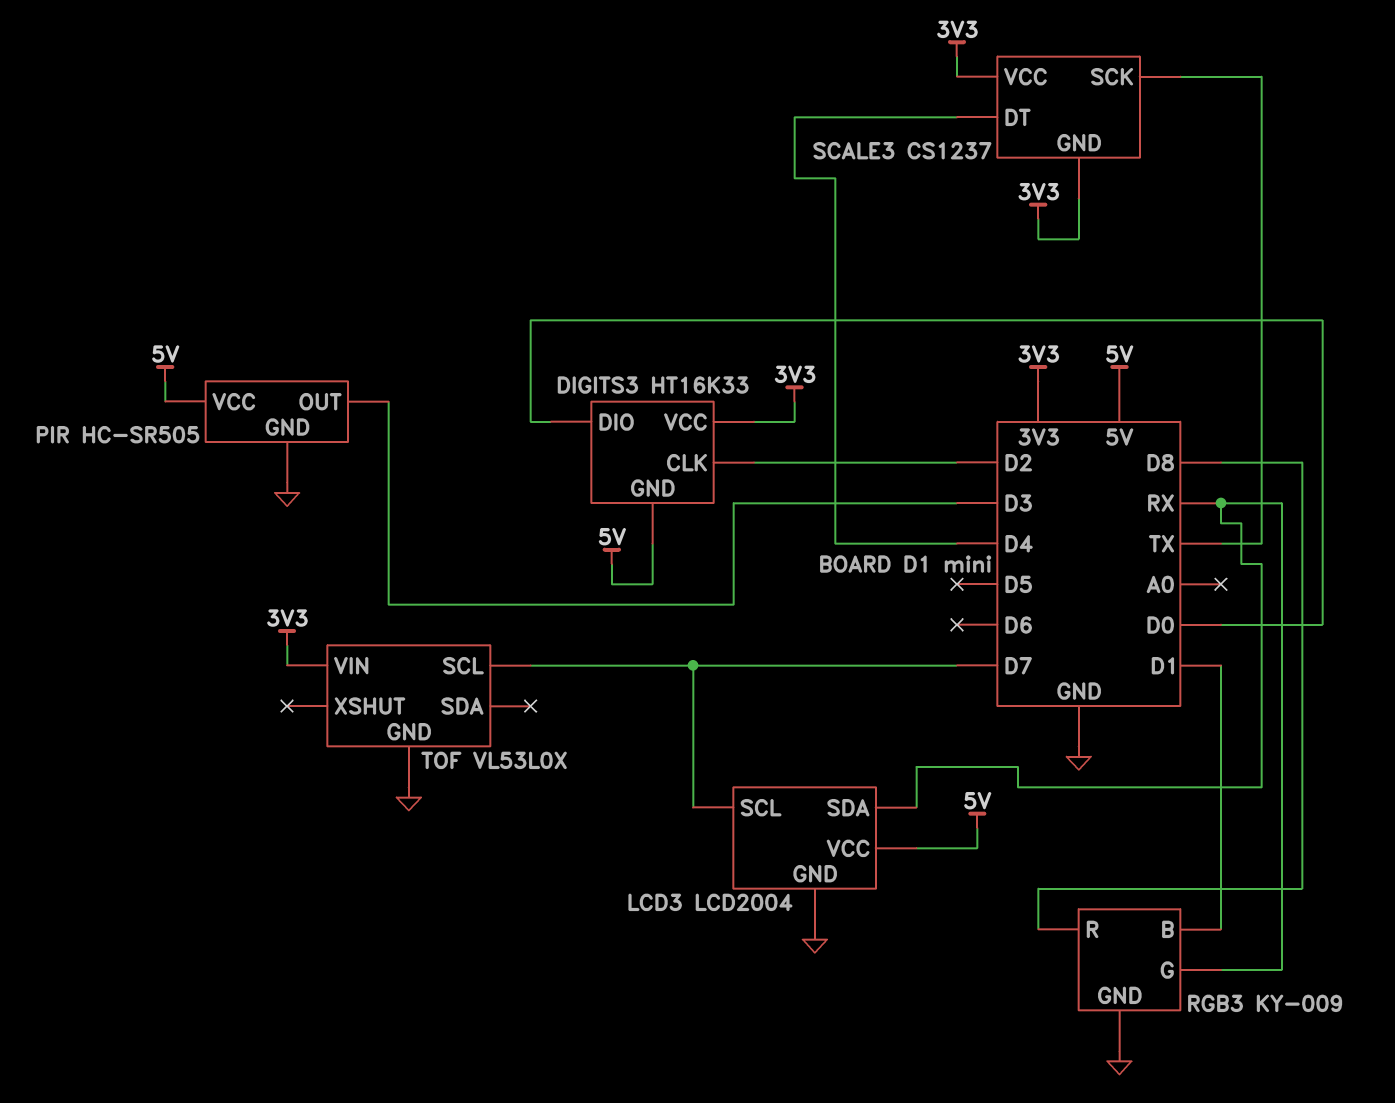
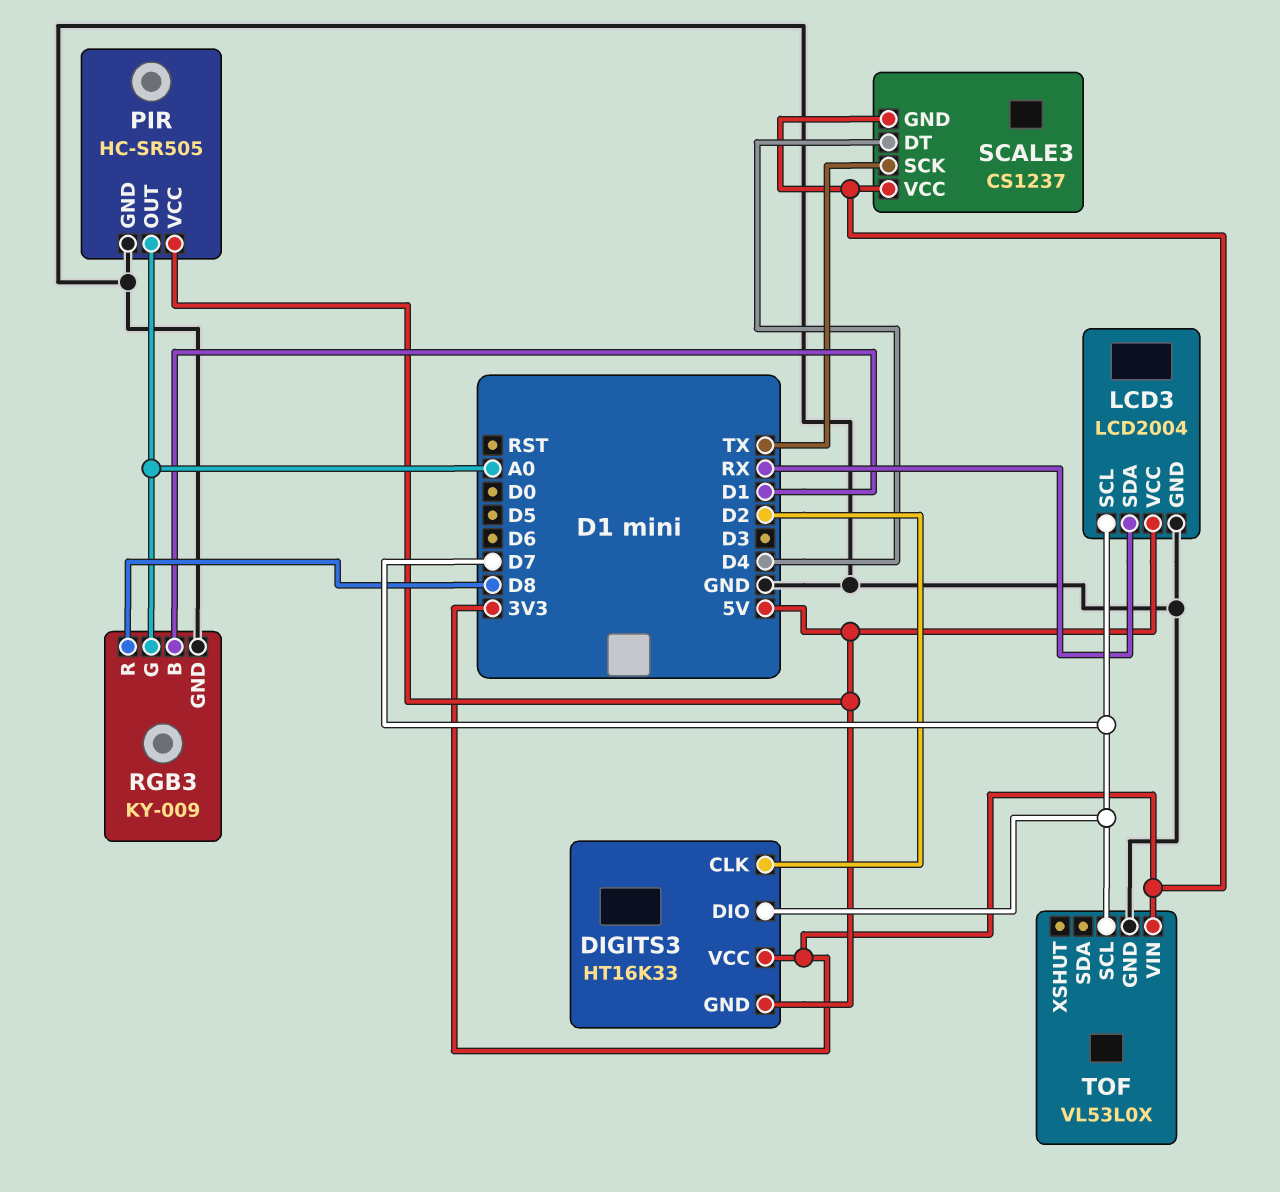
DIGITS3 pin DIO: D0 -> D7
PIR pin OUT: D3 -> A0
RGB3 pin G: RX -> A0

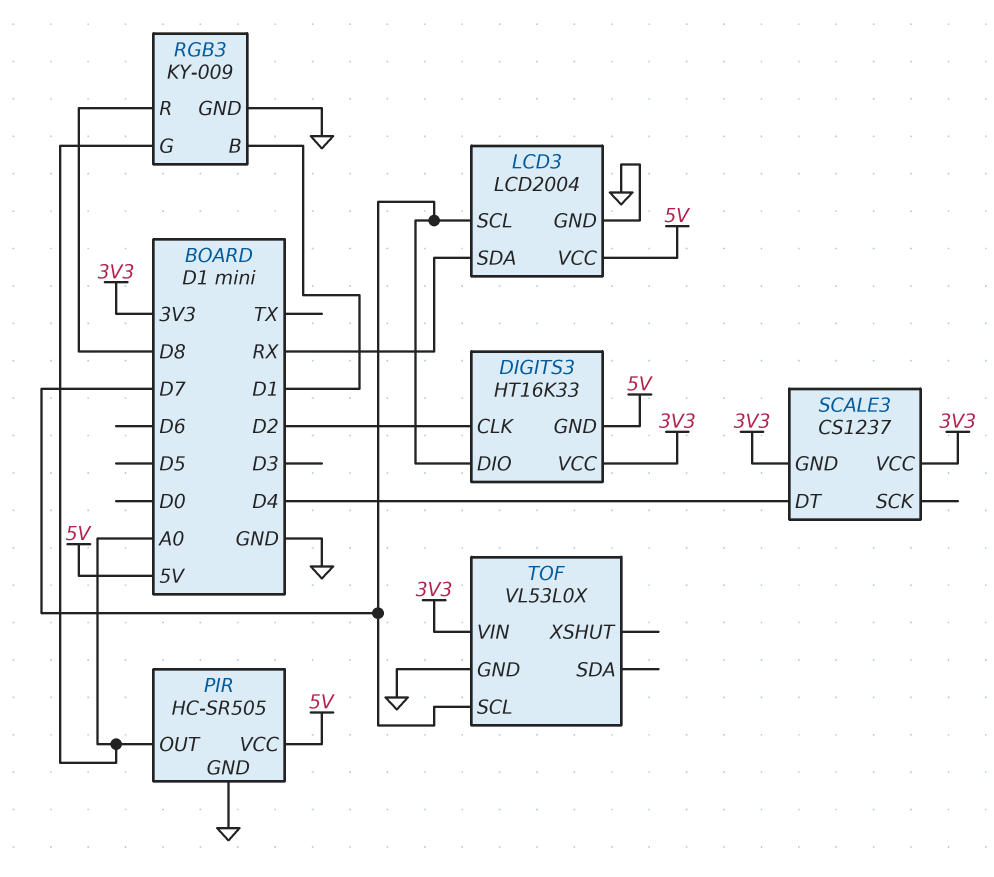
SCALE3 pin SCK: TX -> none

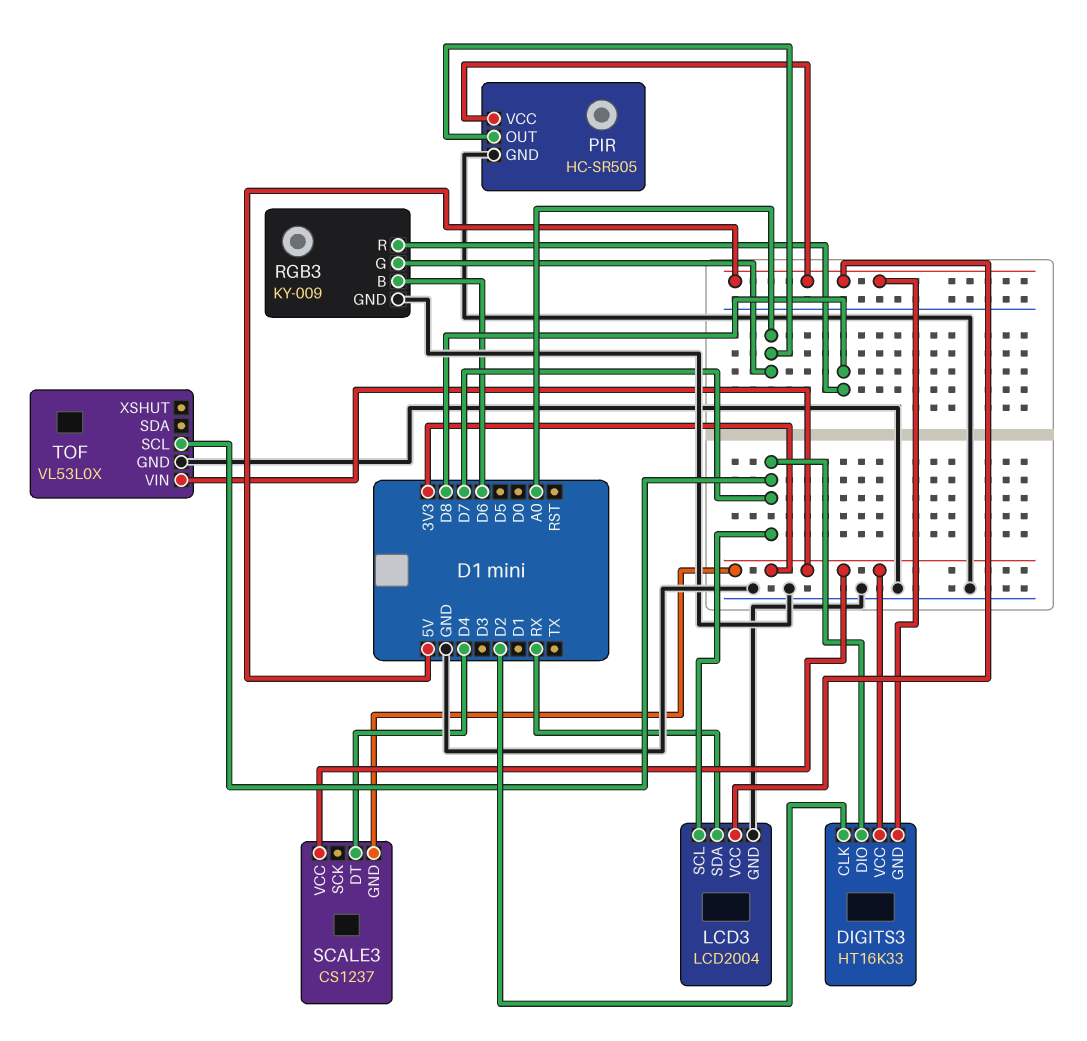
RGB3 pin B: D1 -> D6

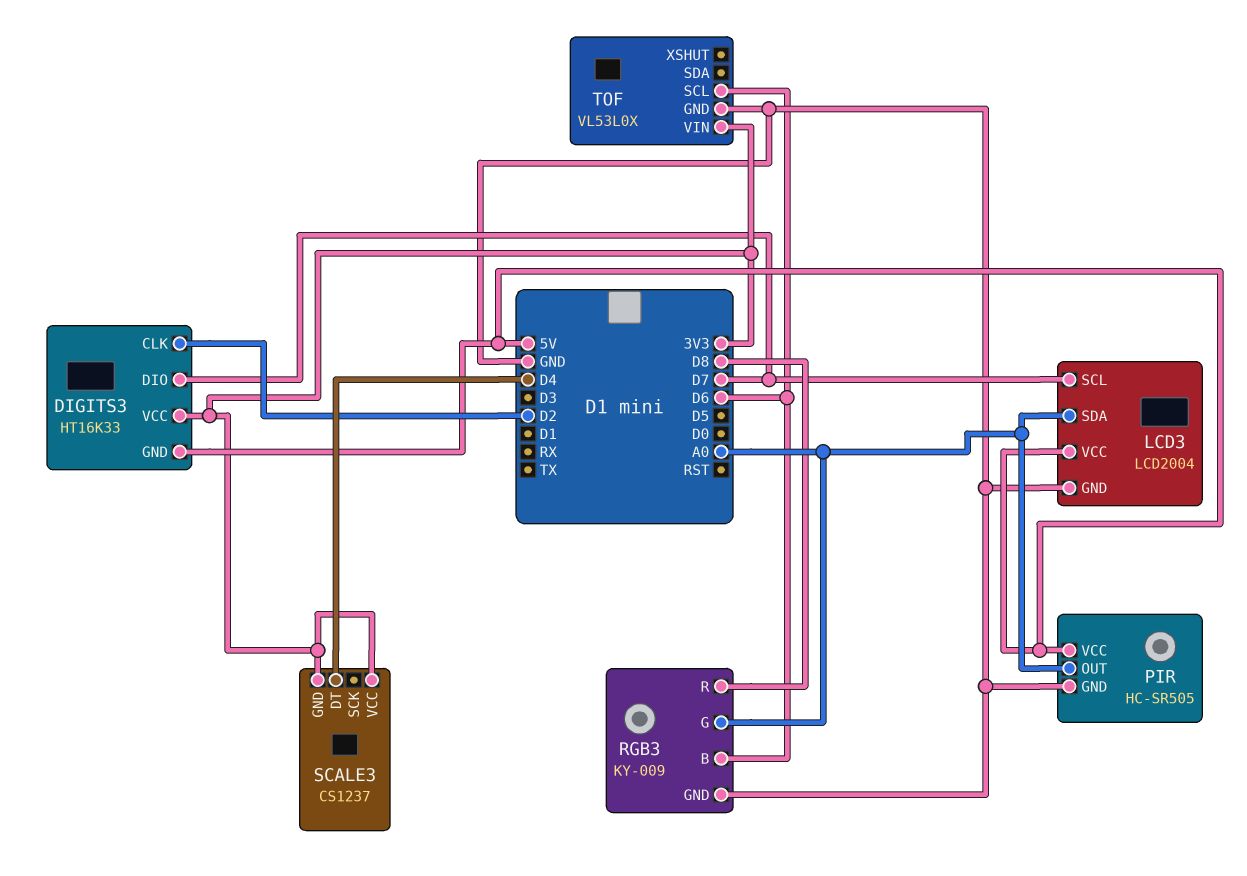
LCD3 pin SDA: RX -> A0
TOF pin SCL: D7 -> D6

